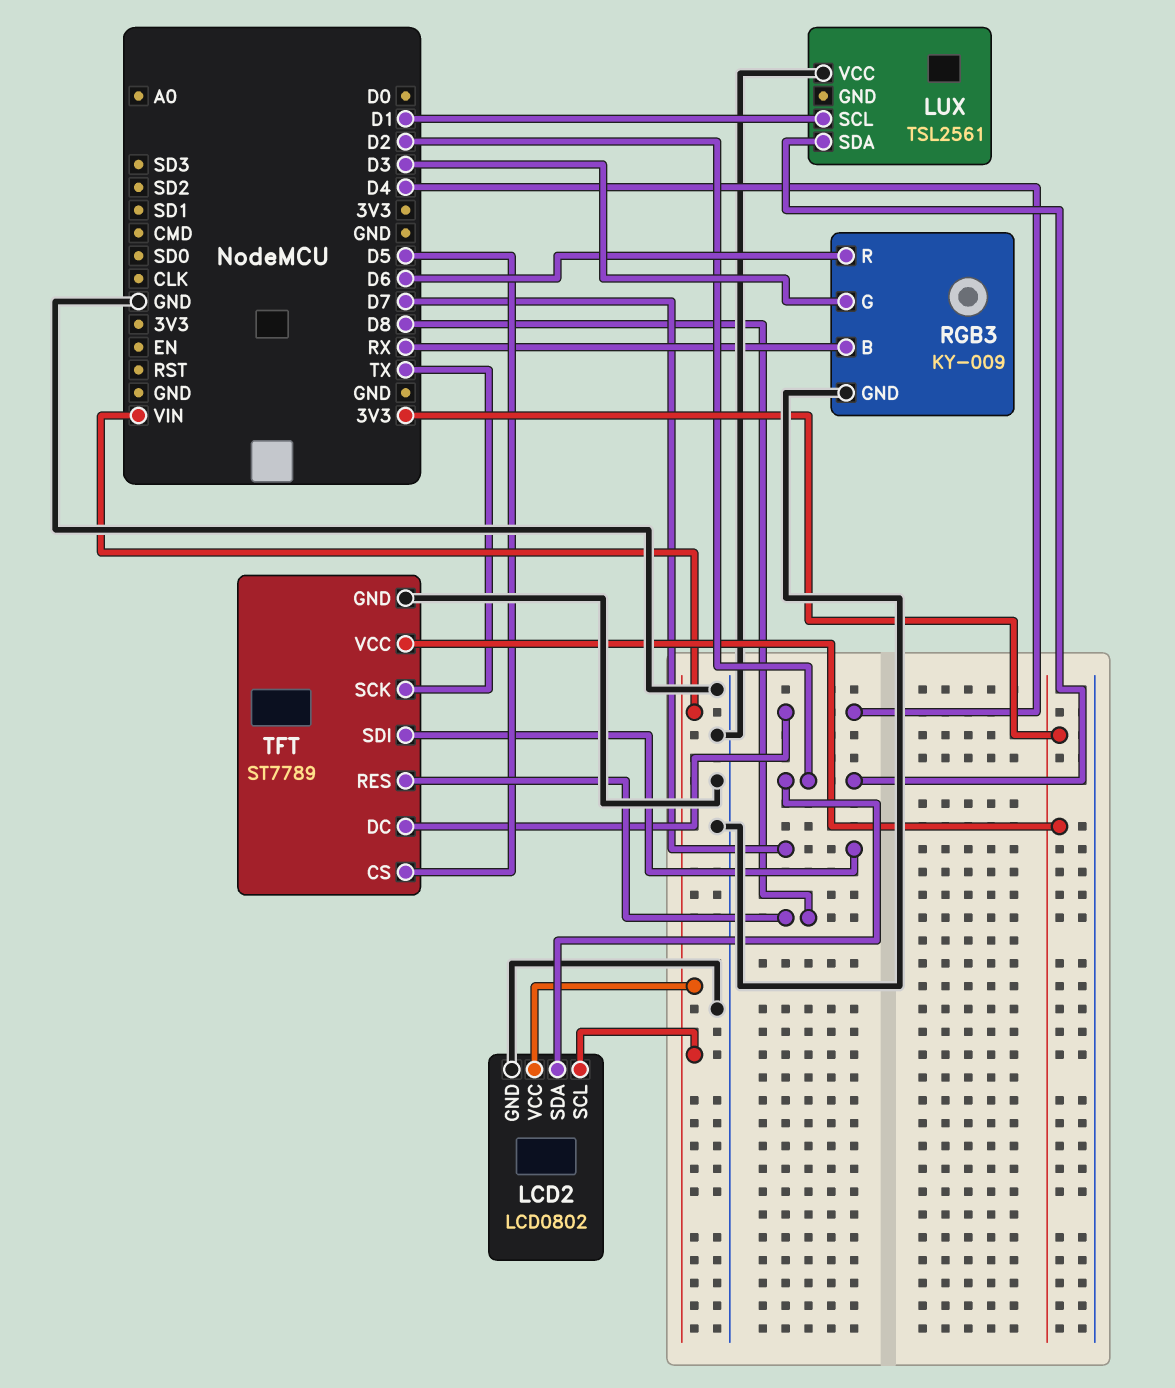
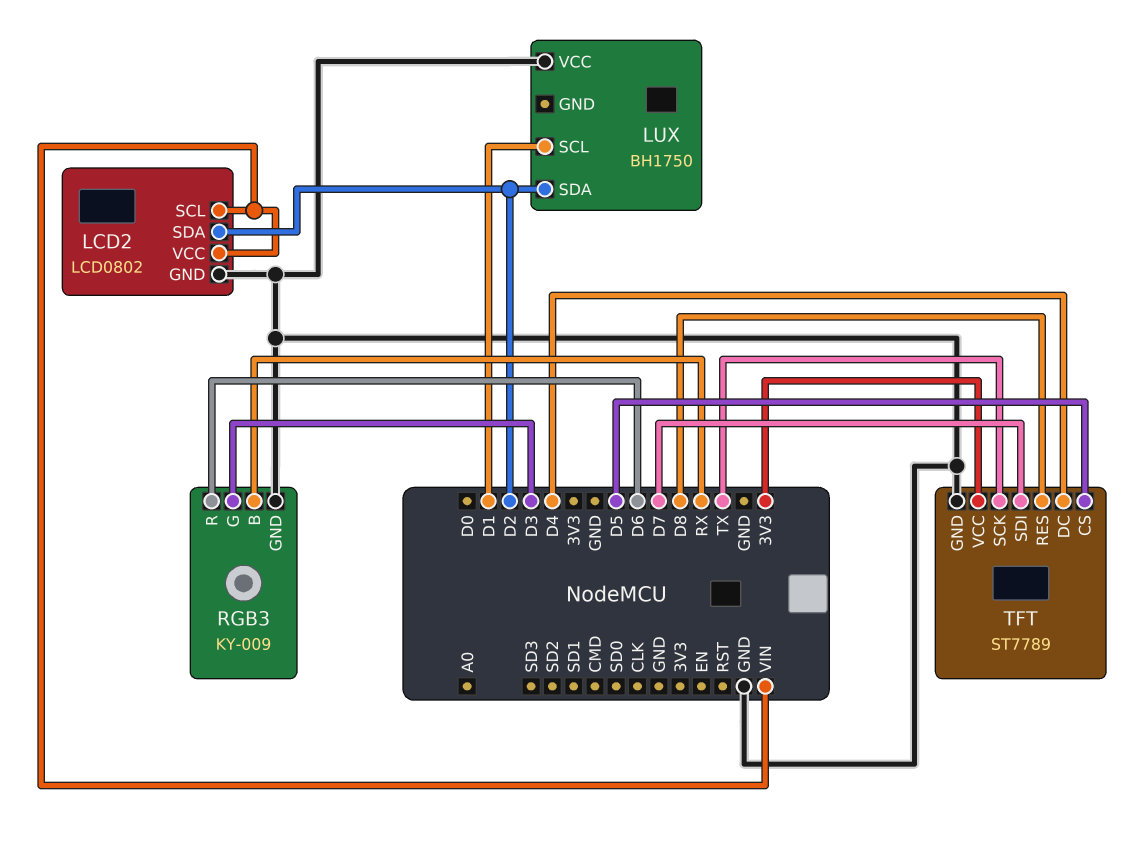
LUX: TSL2561 -> BH1750

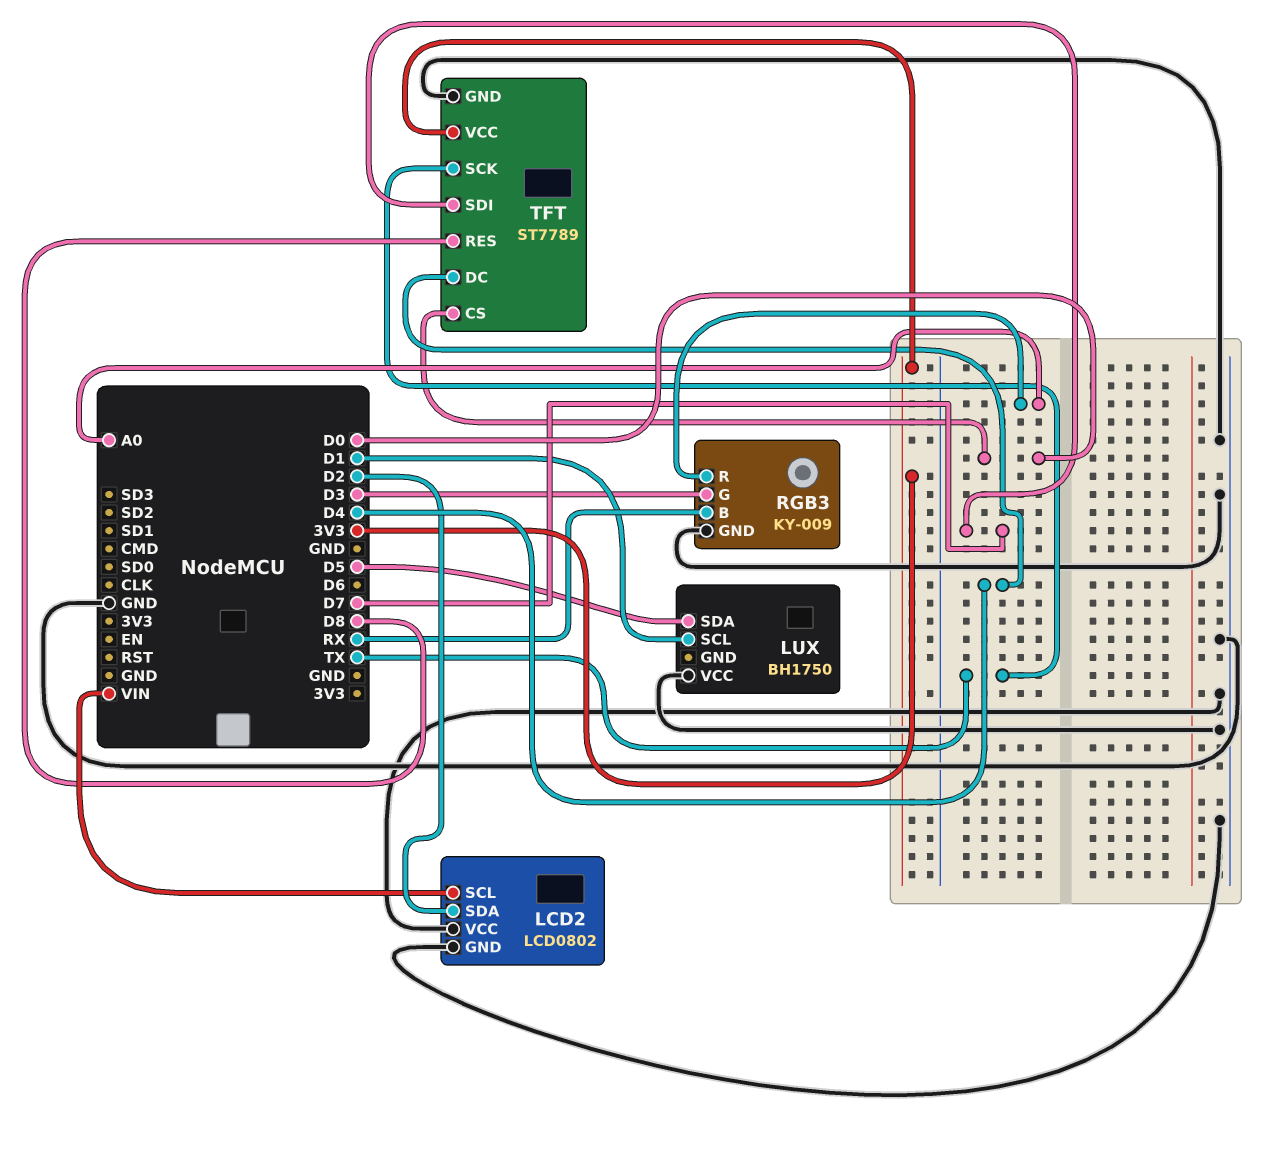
LCD2 pin VCC: VIN -> GND
LUX pin SDA: D2 -> D5
RGB3 pin R: D6 -> A0
TFT pin CS: D5 -> D0

